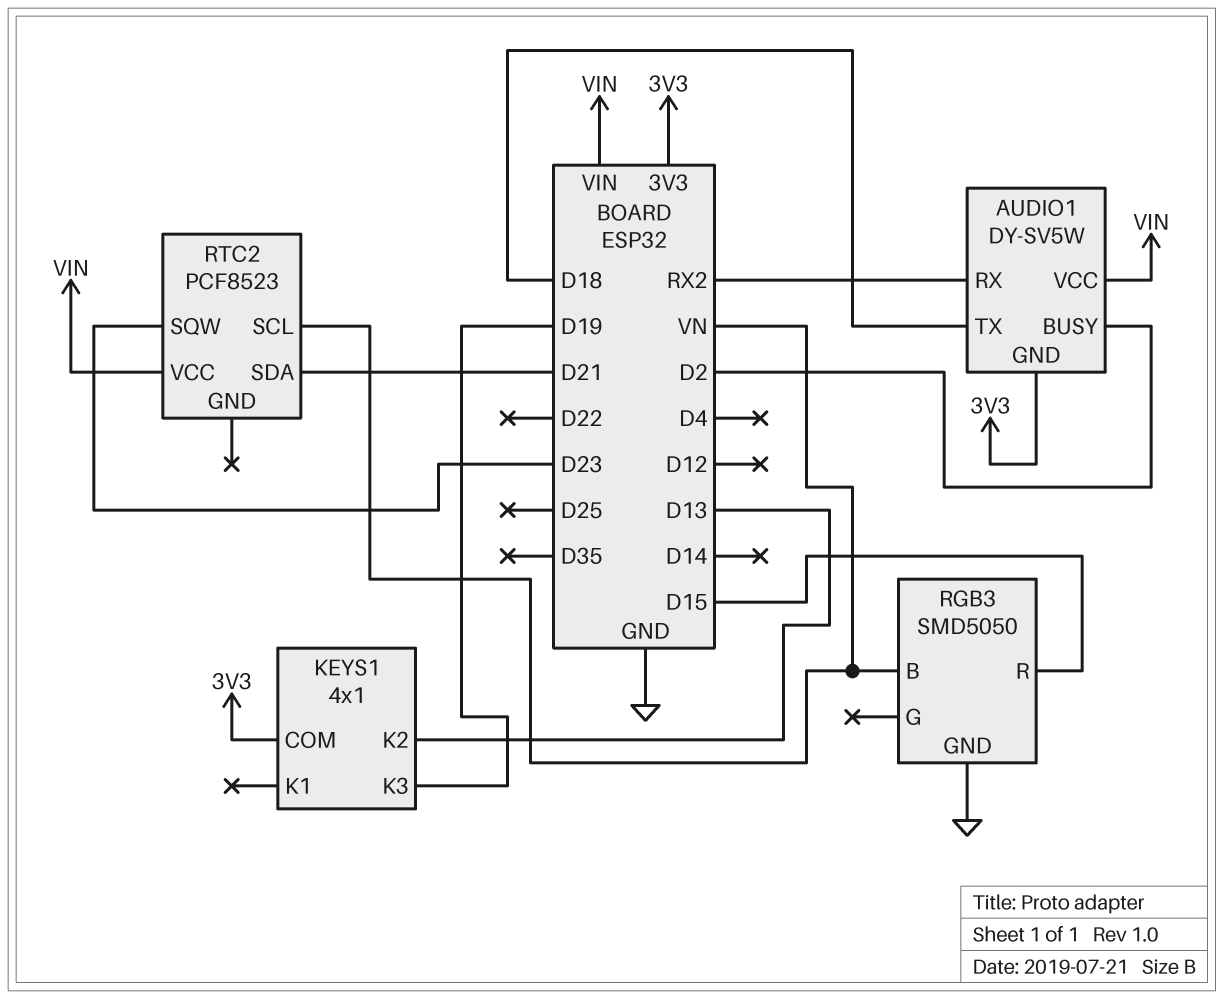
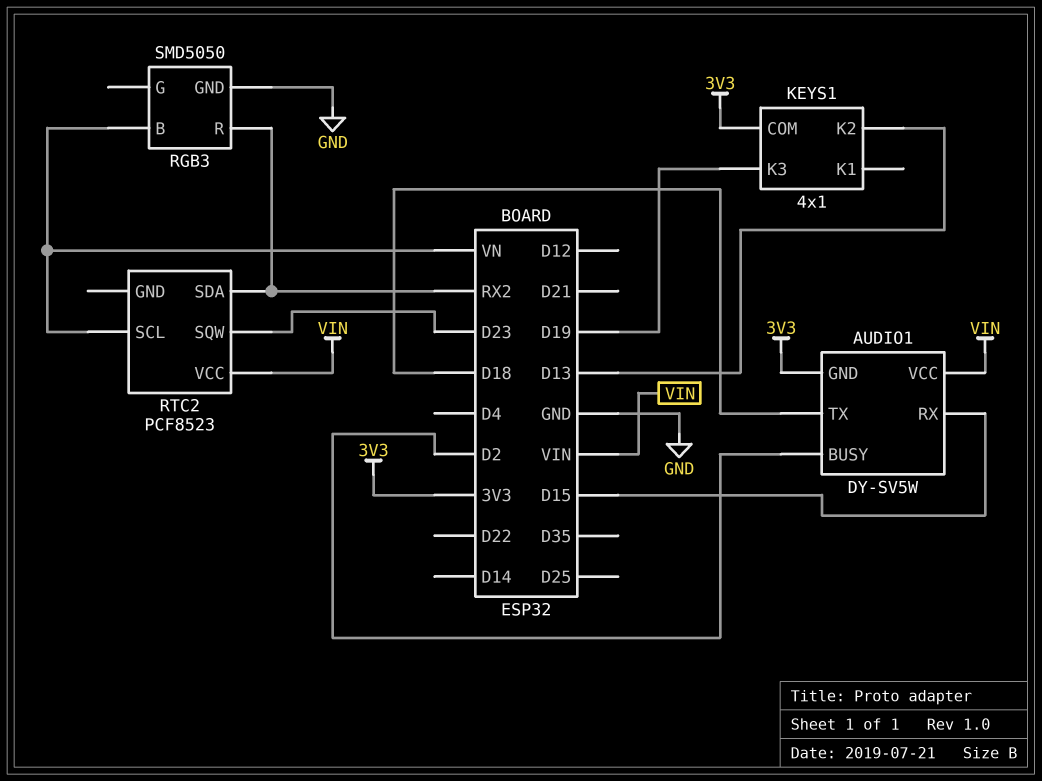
AUDIO1 pin RX: RX2 -> D15
RGB3 pin R: D15 -> RX2
RTC2 pin SDA: D21 -> RX2

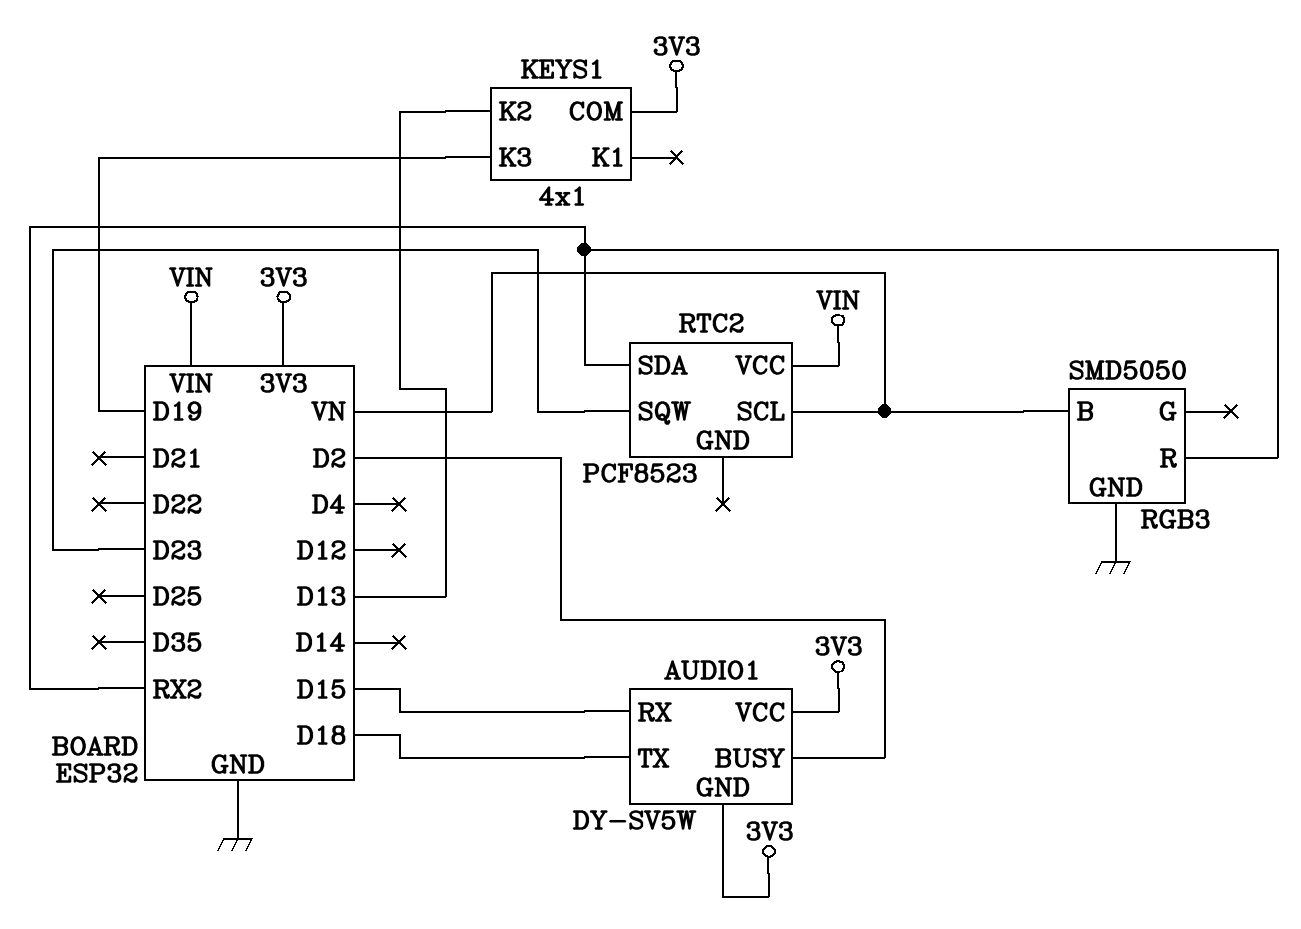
AUDIO1 pin VCC: VIN -> 3V3

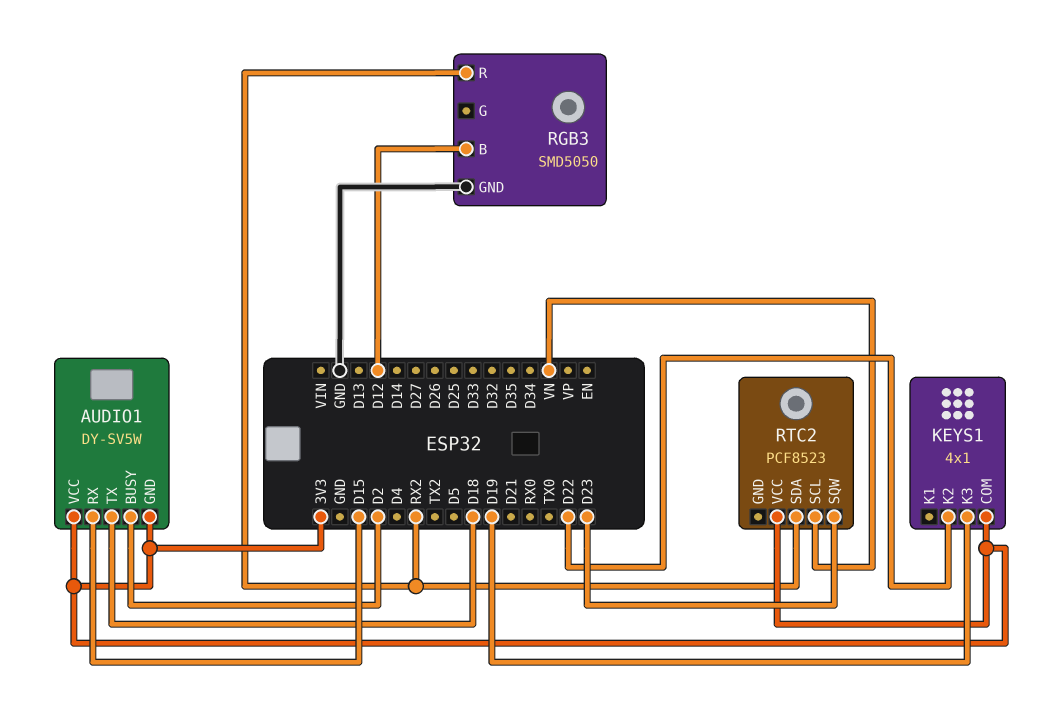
KEYS1 pin K2: D13 -> D22
RGB3 pin B: VN -> D12
RTC2 pin VCC: VIN -> 3V3

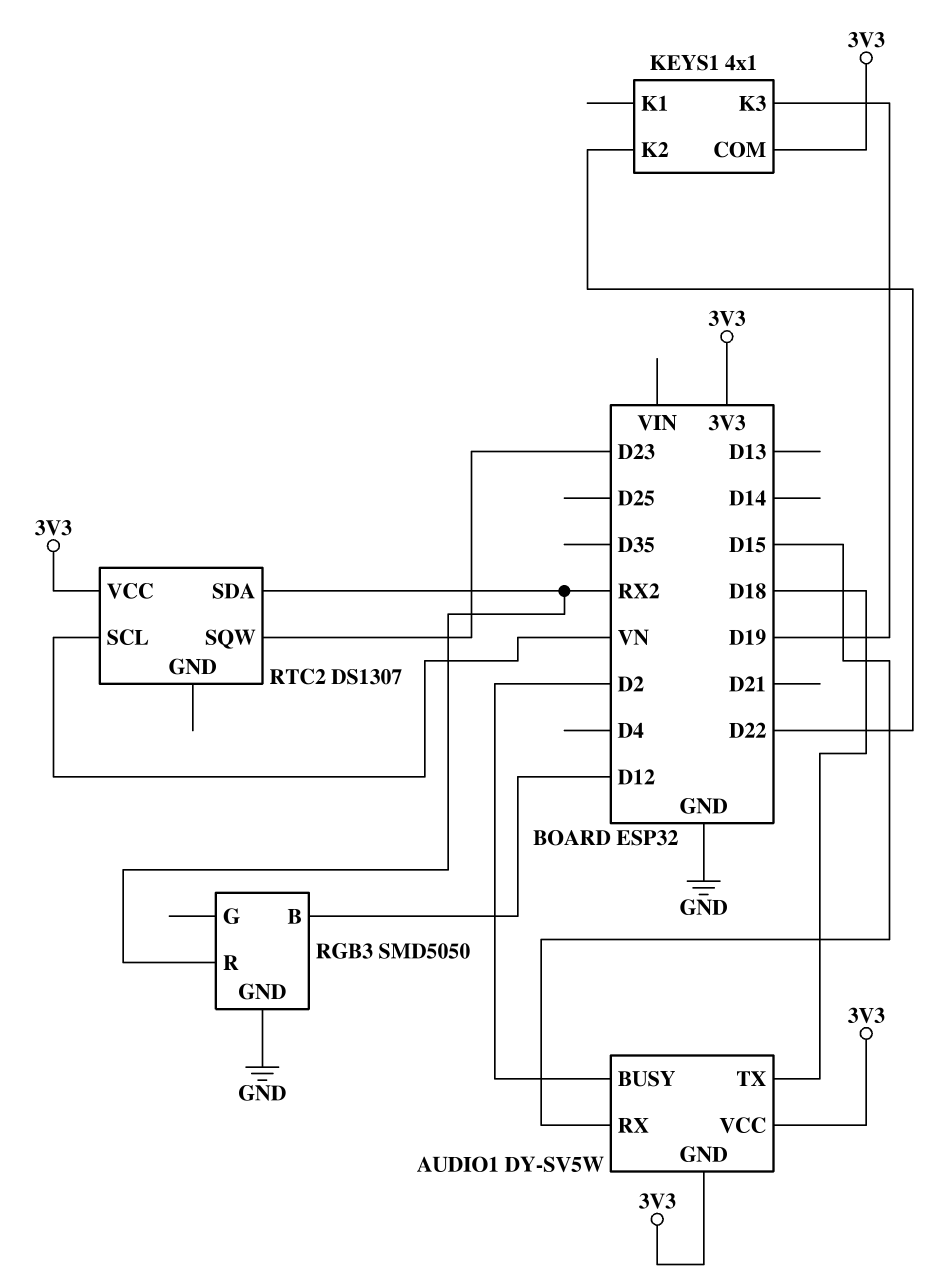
RTC2: PCF8523 -> DS1307

